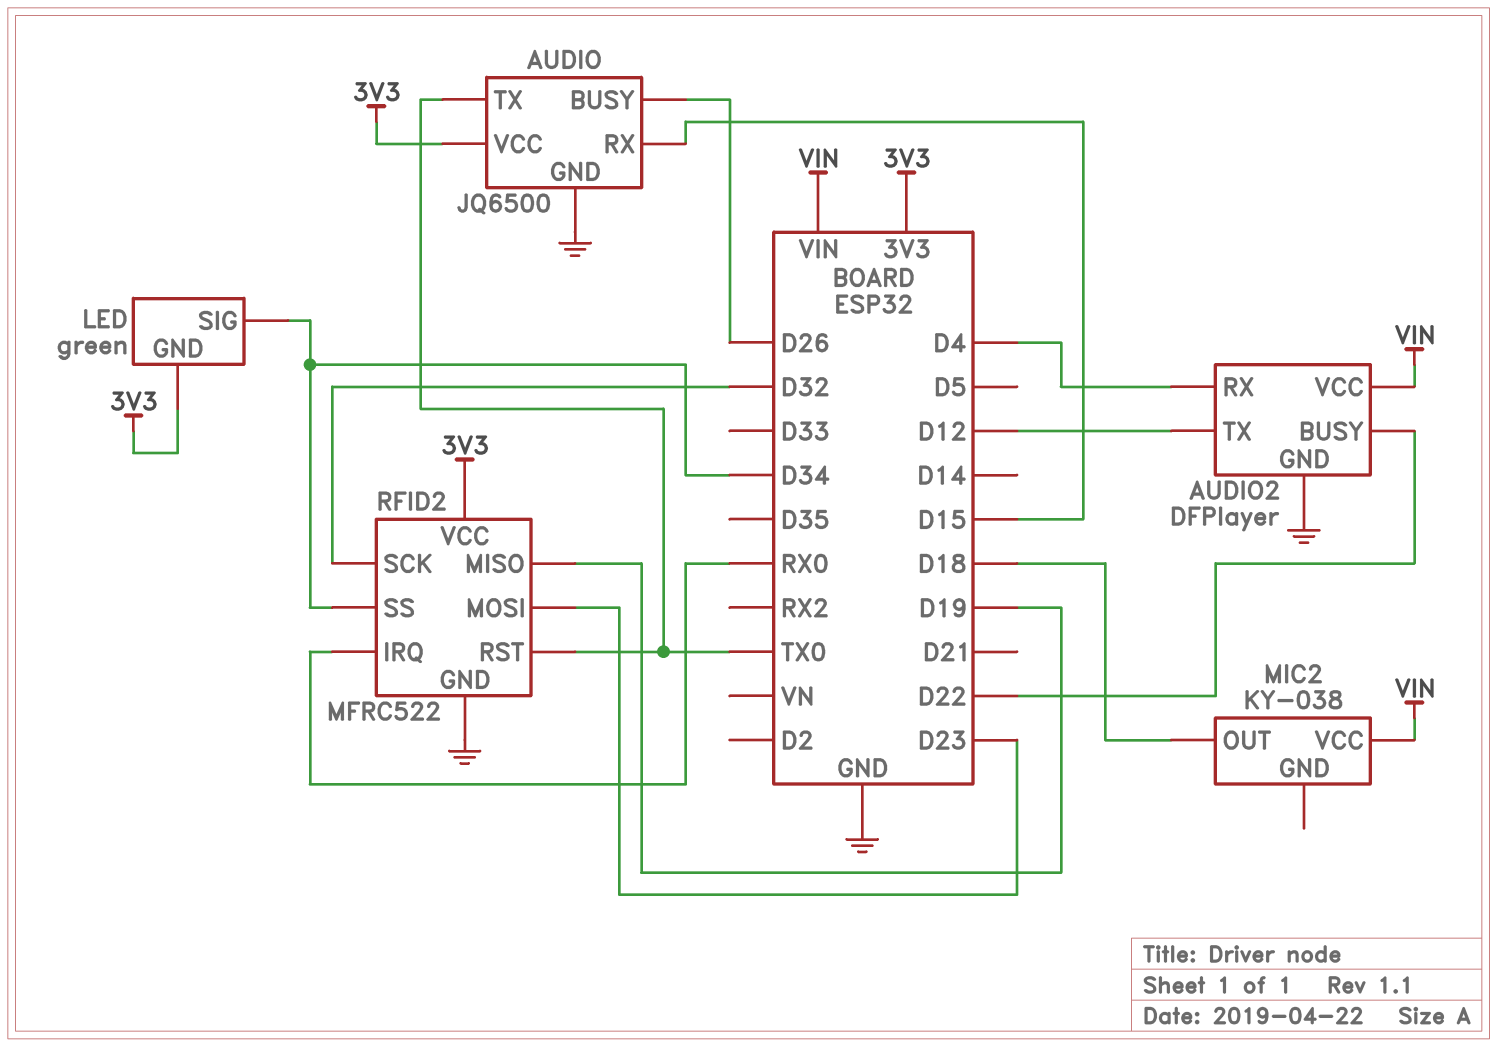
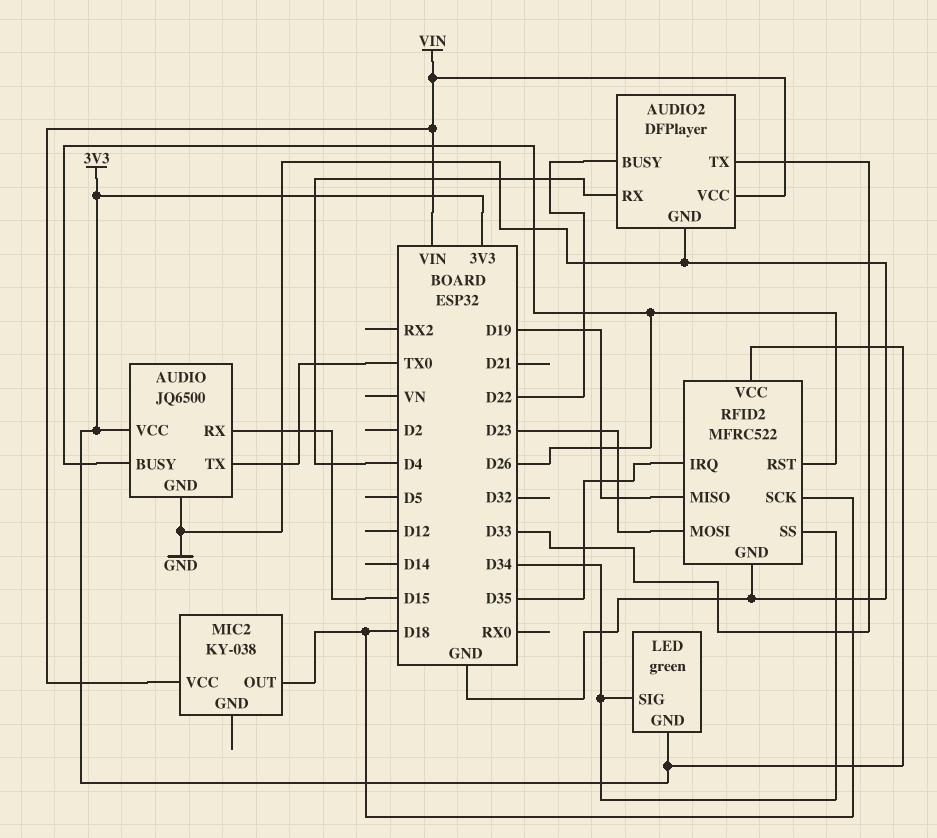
AUDIO2 pin TX: D12 -> D33
RFID2 pin IRQ: RX0 -> D35
RFID2 pin RST: TX0 -> D26
RFID2 pin SCK: D32 -> D18

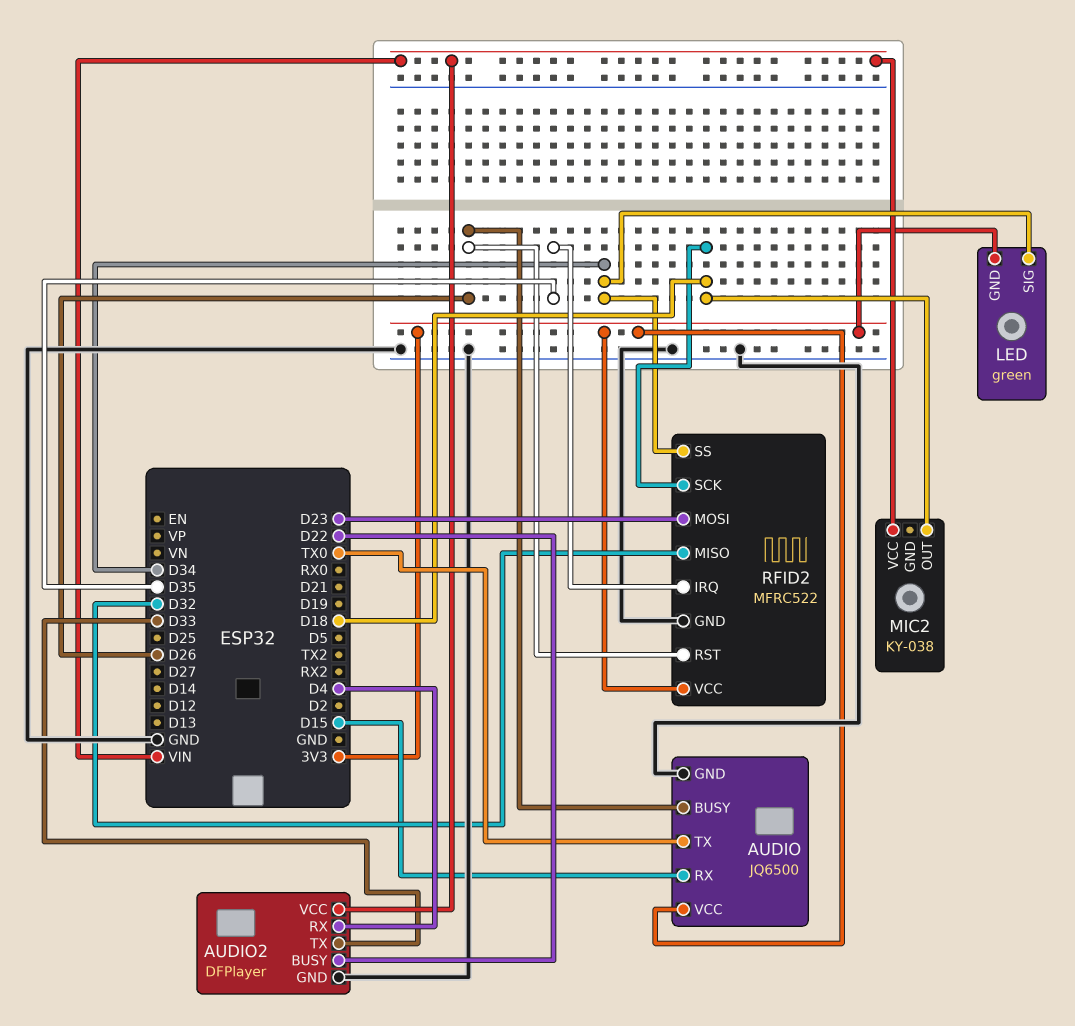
RFID2 pin MISO: D19 -> D32

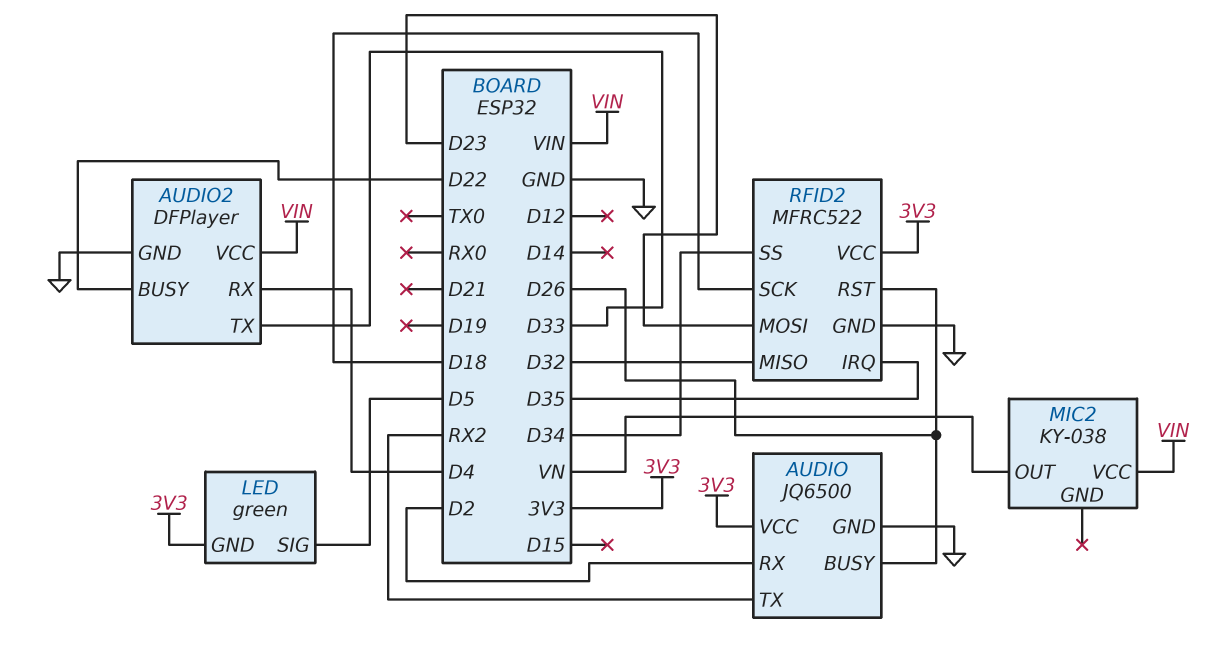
AUDIO pin RX: D15 -> D2
AUDIO pin TX: TX0 -> RX2
LED pin SIG: D34 -> D5
MIC2 pin OUT: D18 -> VN

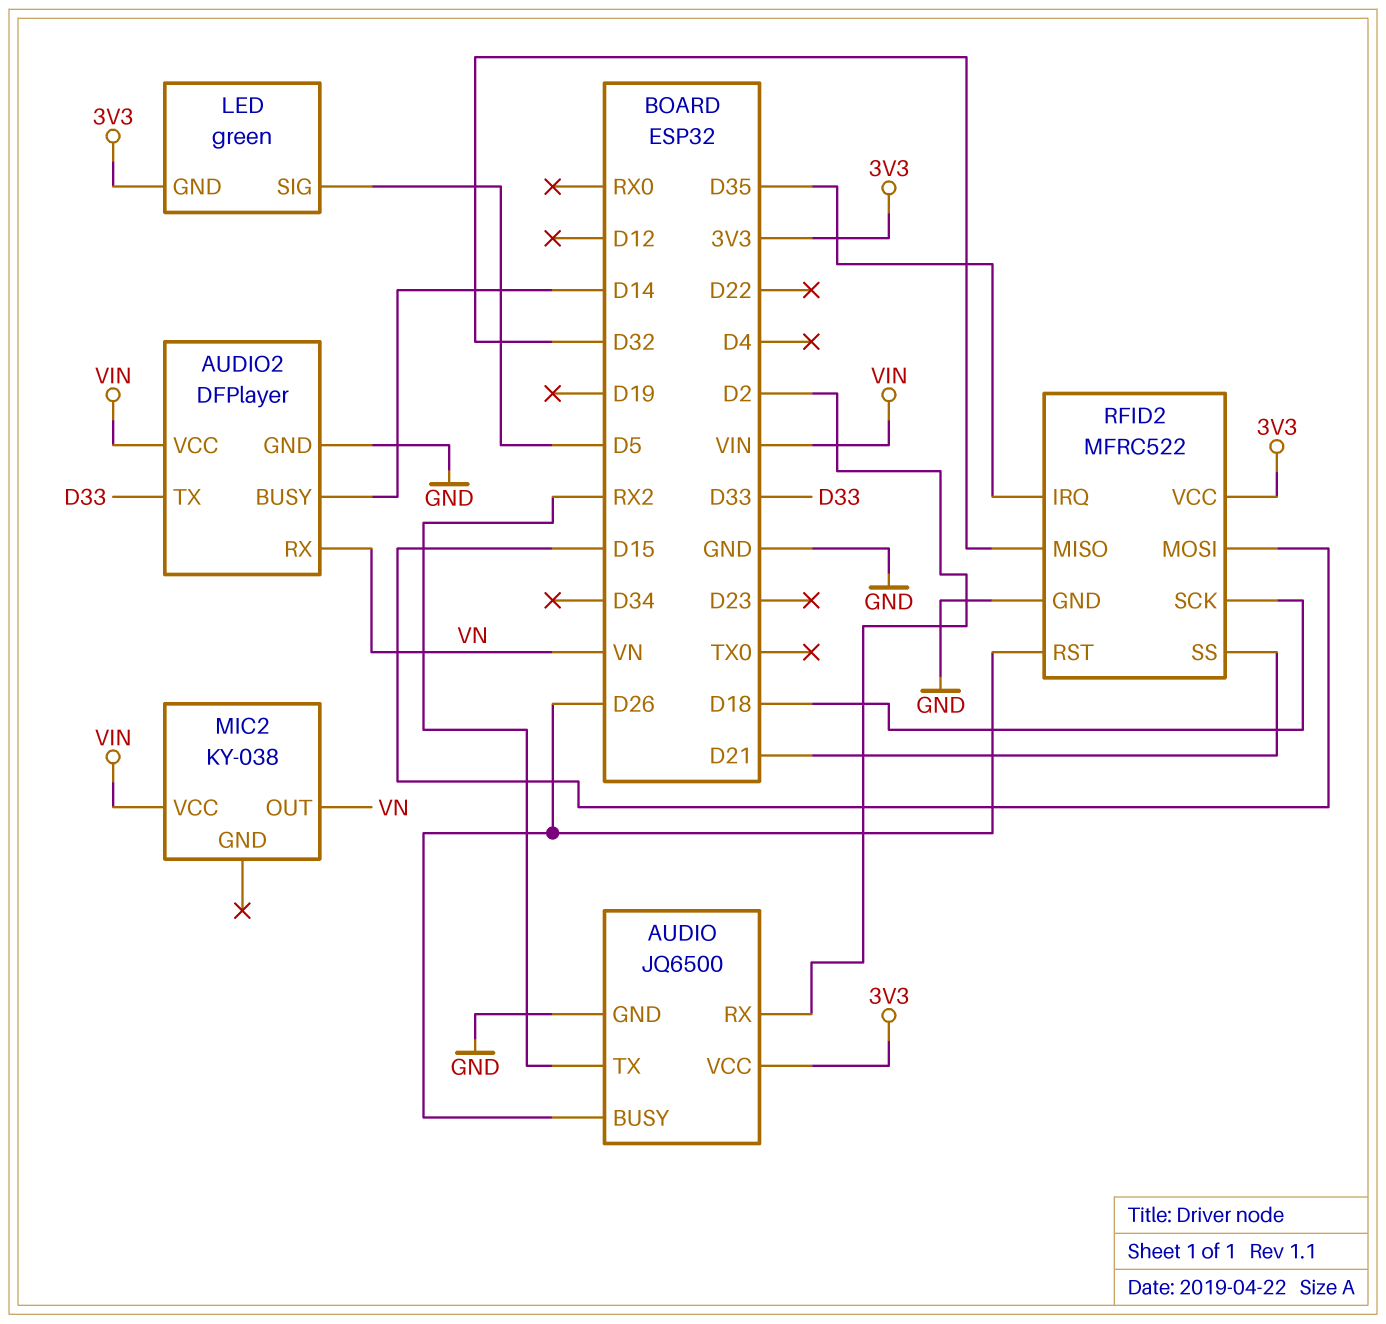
AUDIO2 pin BUSY: D22 -> D14
AUDIO2 pin RX: D4 -> VN
RFID2 pin MOSI: D23 -> D15
RFID2 pin SS: D34 -> D21

